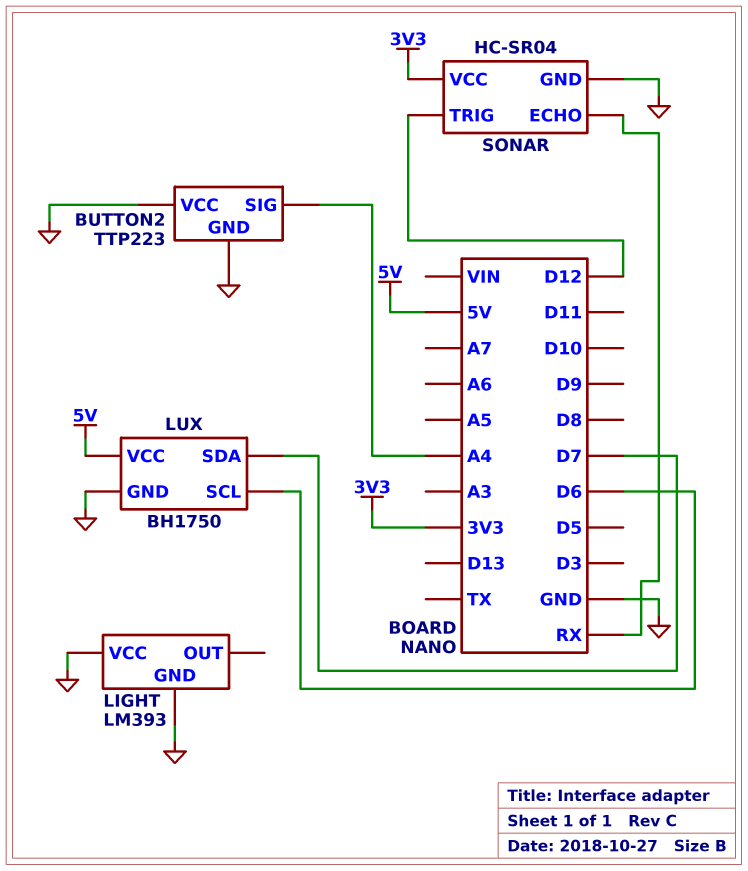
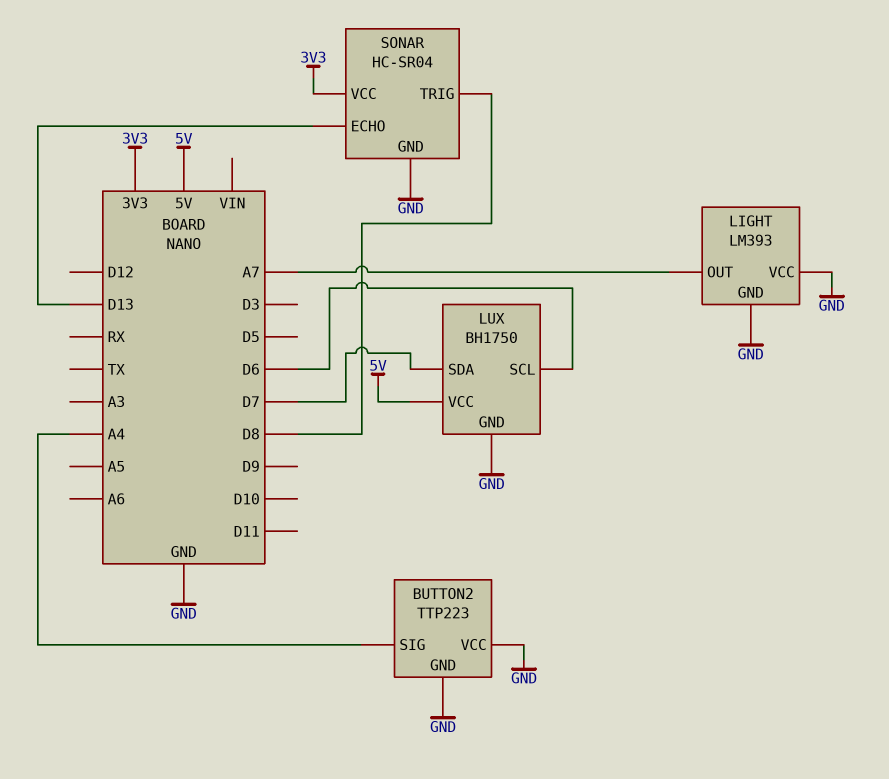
LIGHT pin OUT: none -> A7
SONAR pin ECHO: RX -> D13
SONAR pin TRIG: D12 -> D8

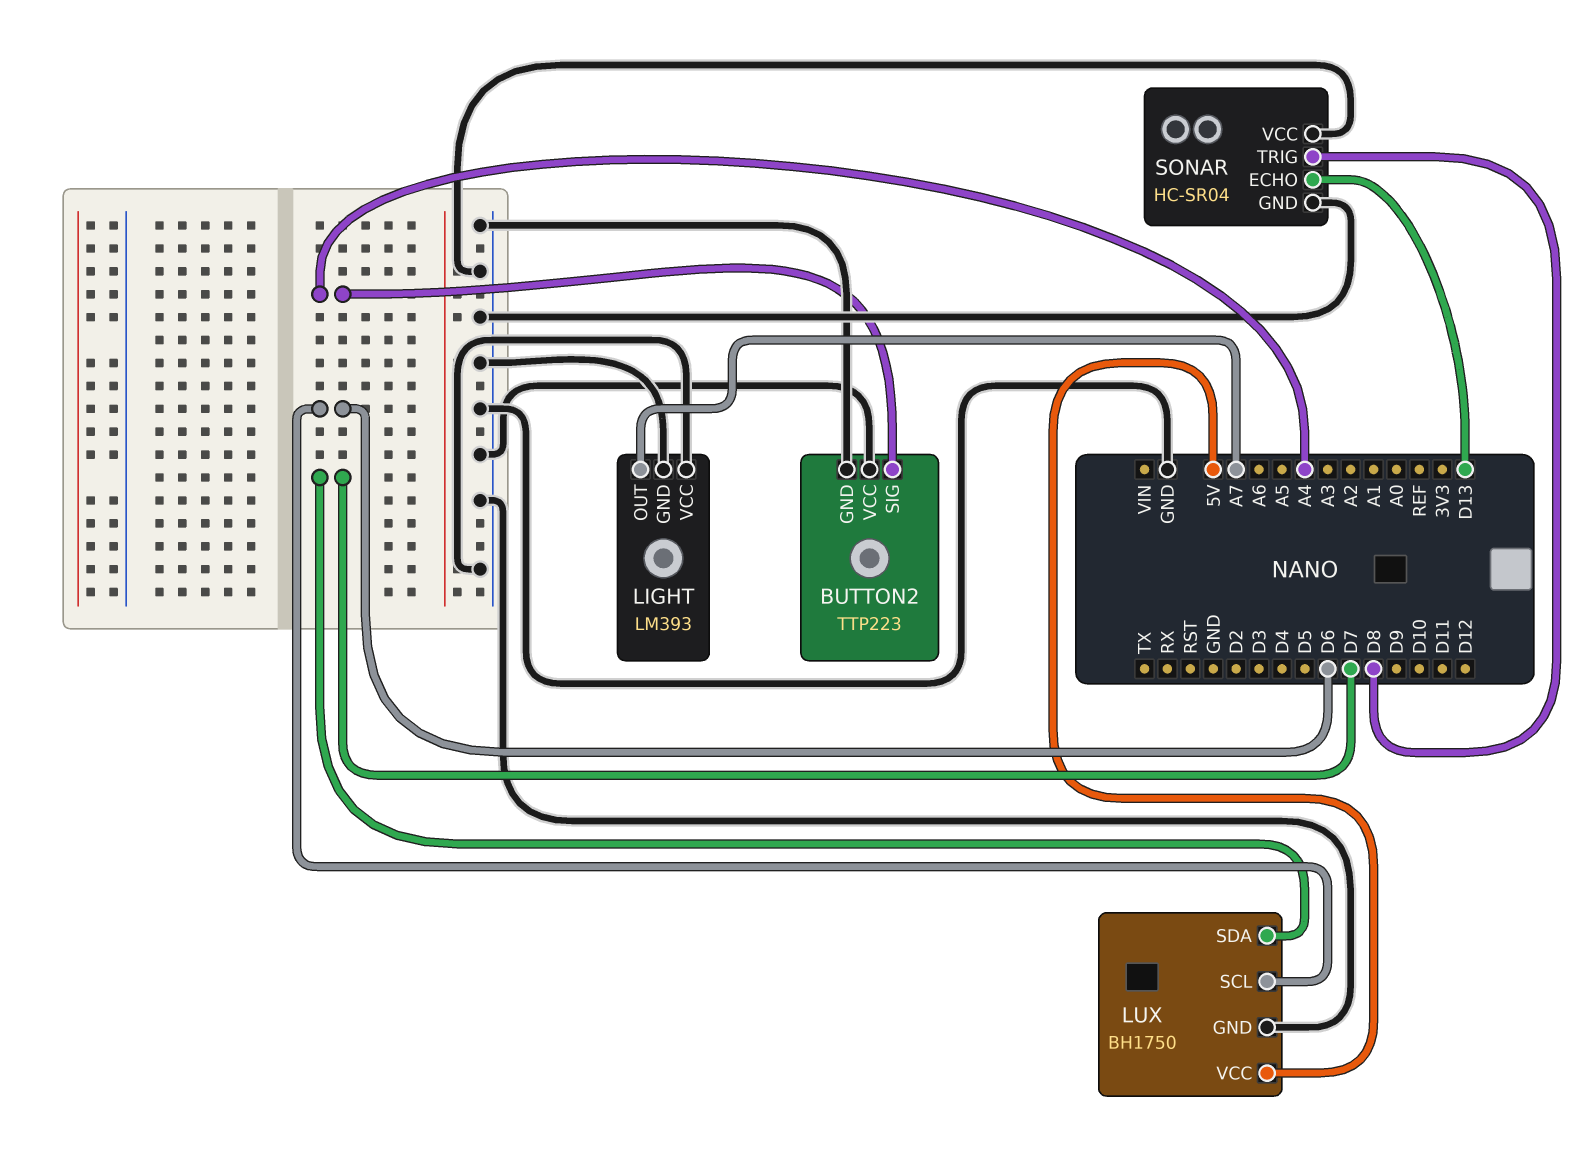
SONAR pin VCC: 3V3 -> GND

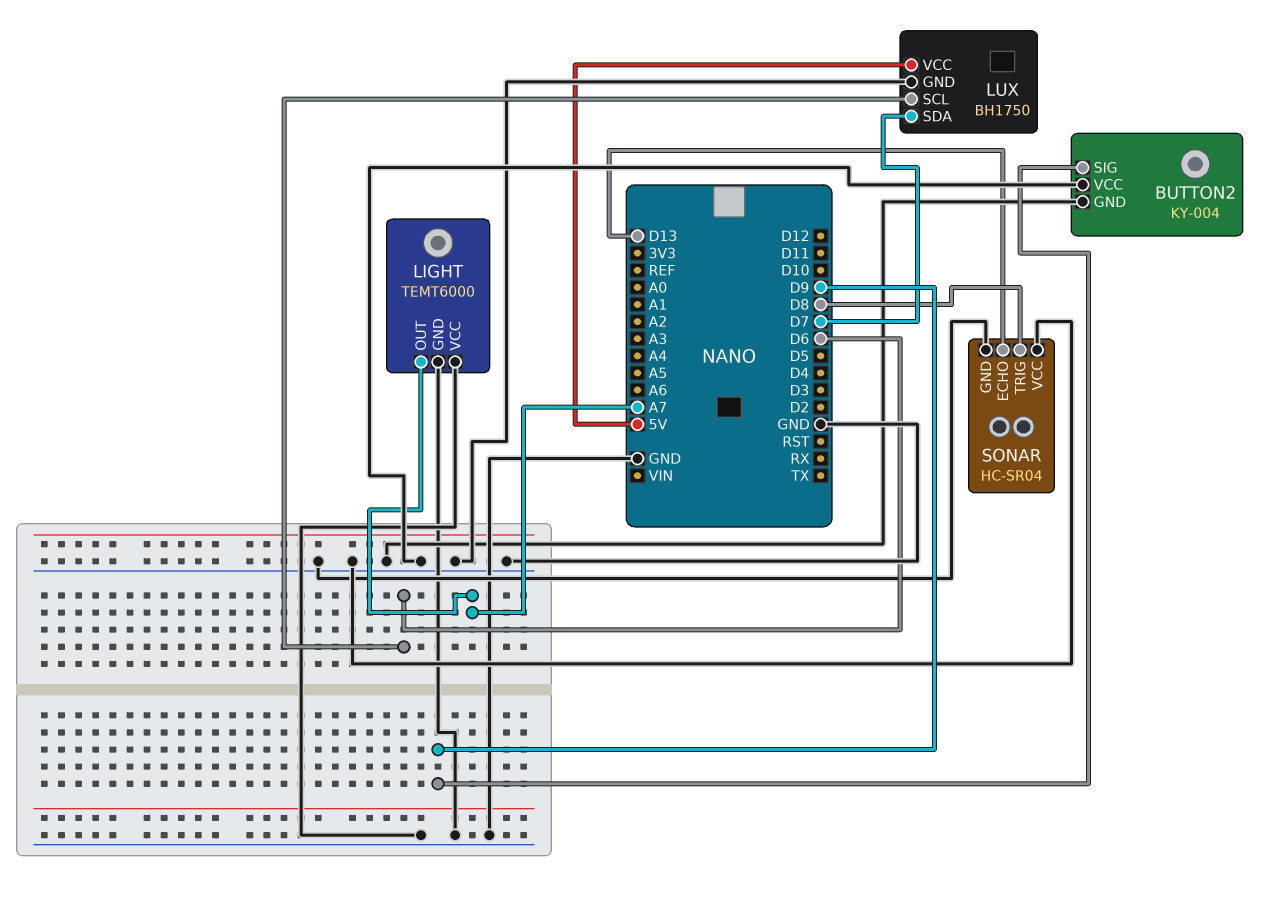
BUTTON2: TTP223 -> KY-004
BUTTON2 pin SIG: A4 -> D9
LIGHT: LM393 -> TEMT6000

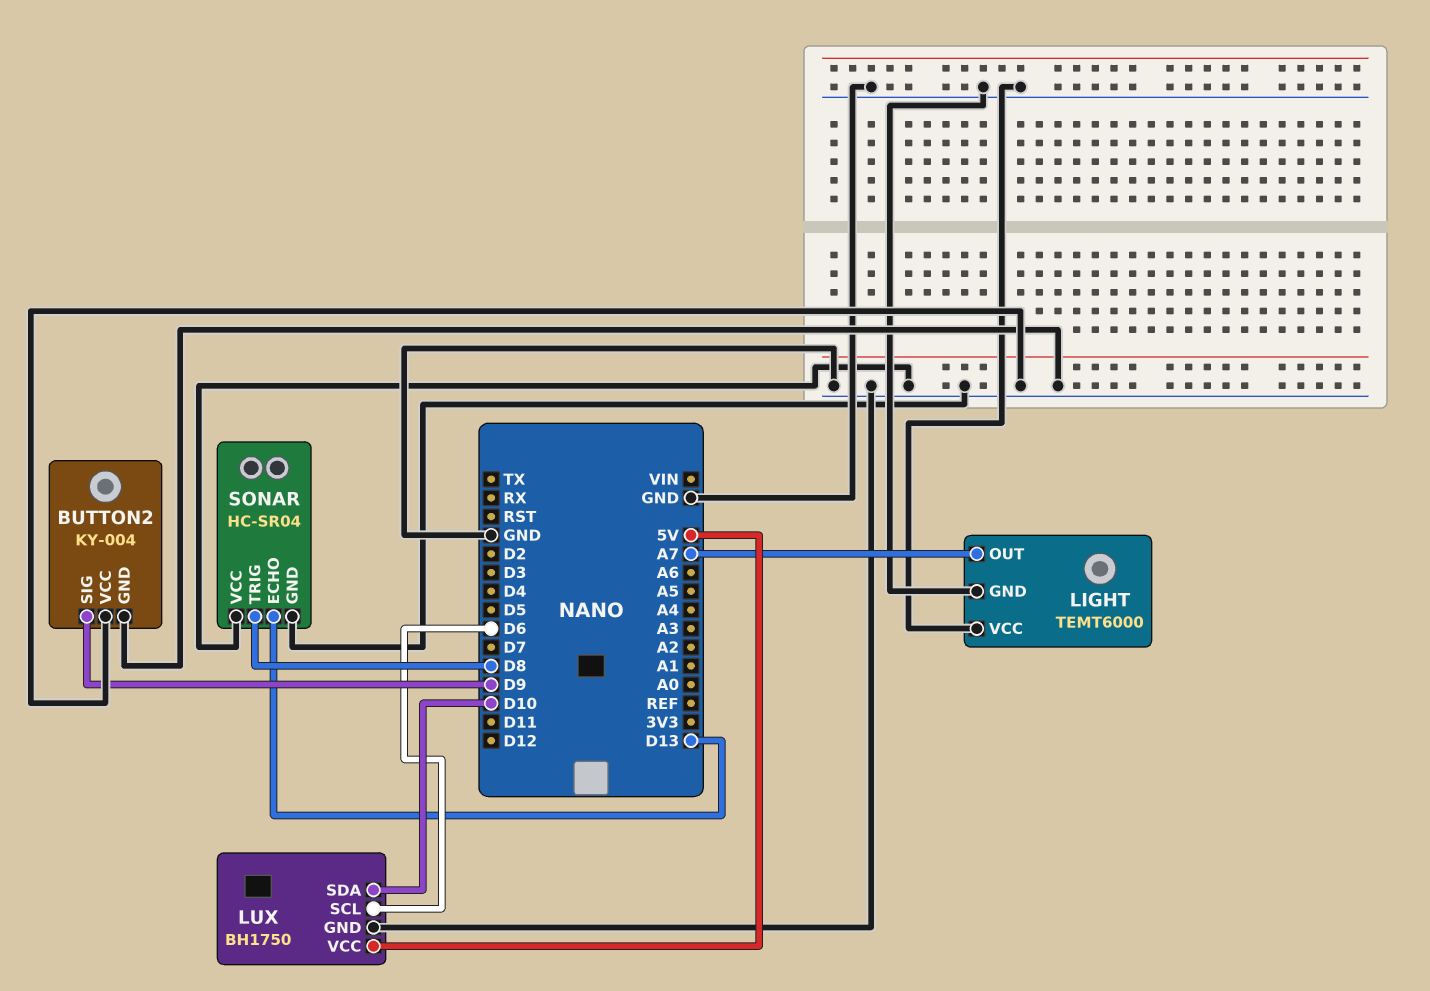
LUX pin SDA: D7 -> D10

